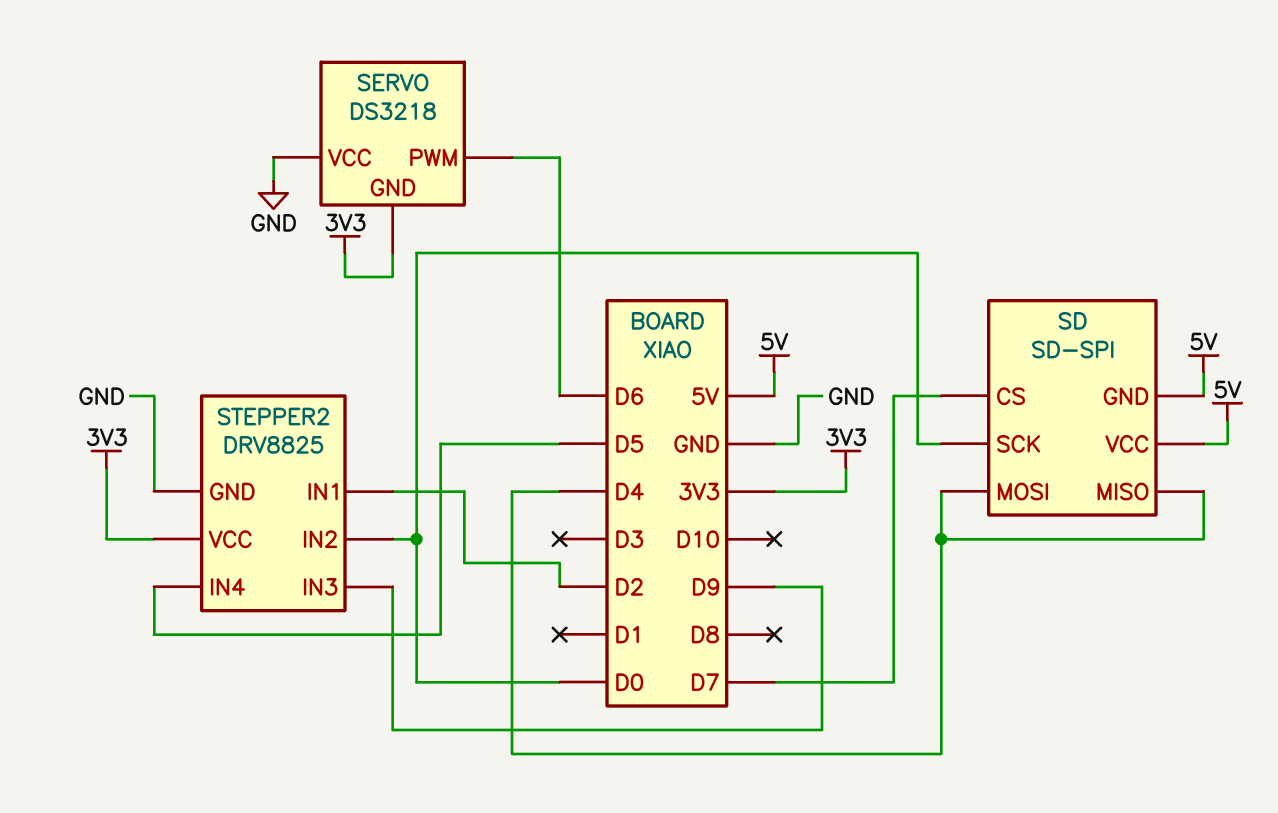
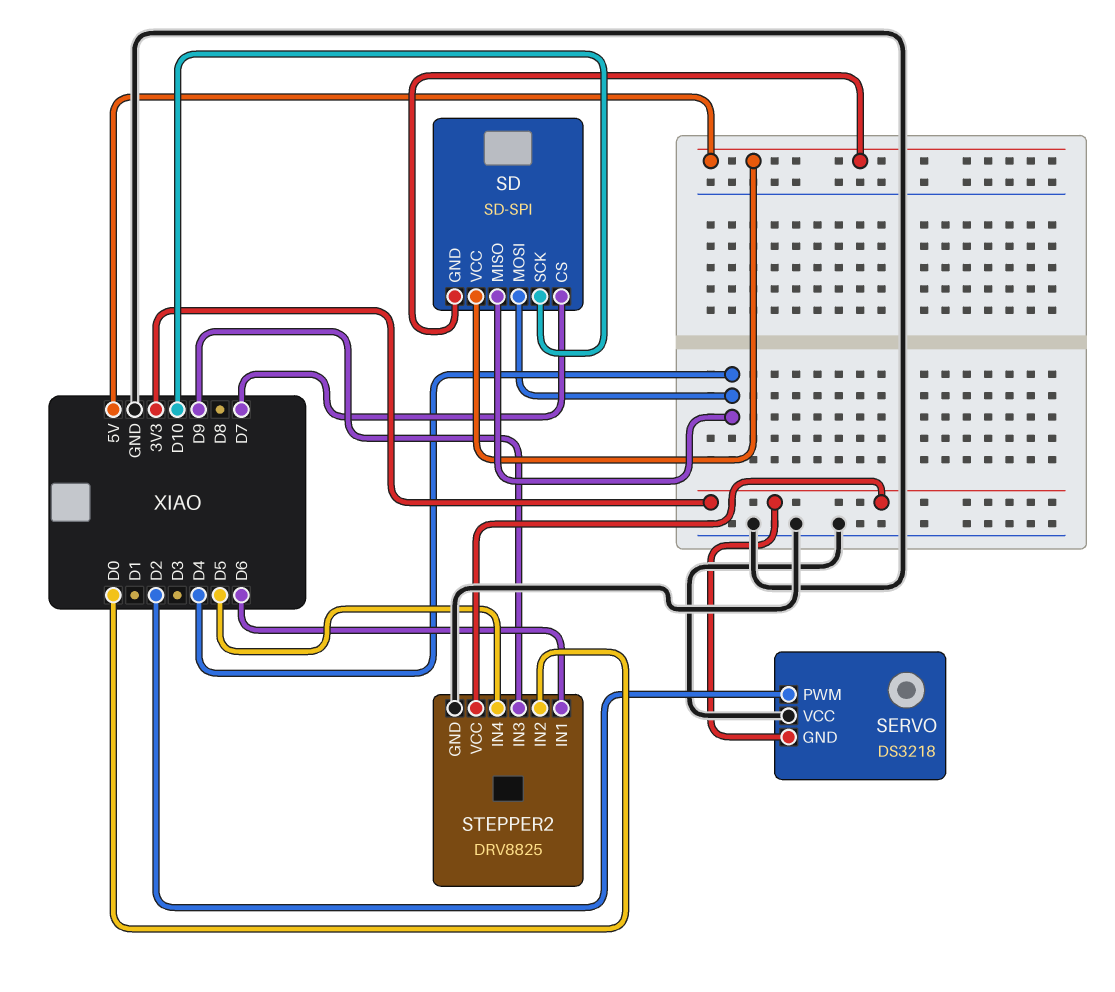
SD pin SCK: D0 -> D10
SERVO pin PWM: D6 -> D2
STEPPER2 pin IN1: D2 -> D6

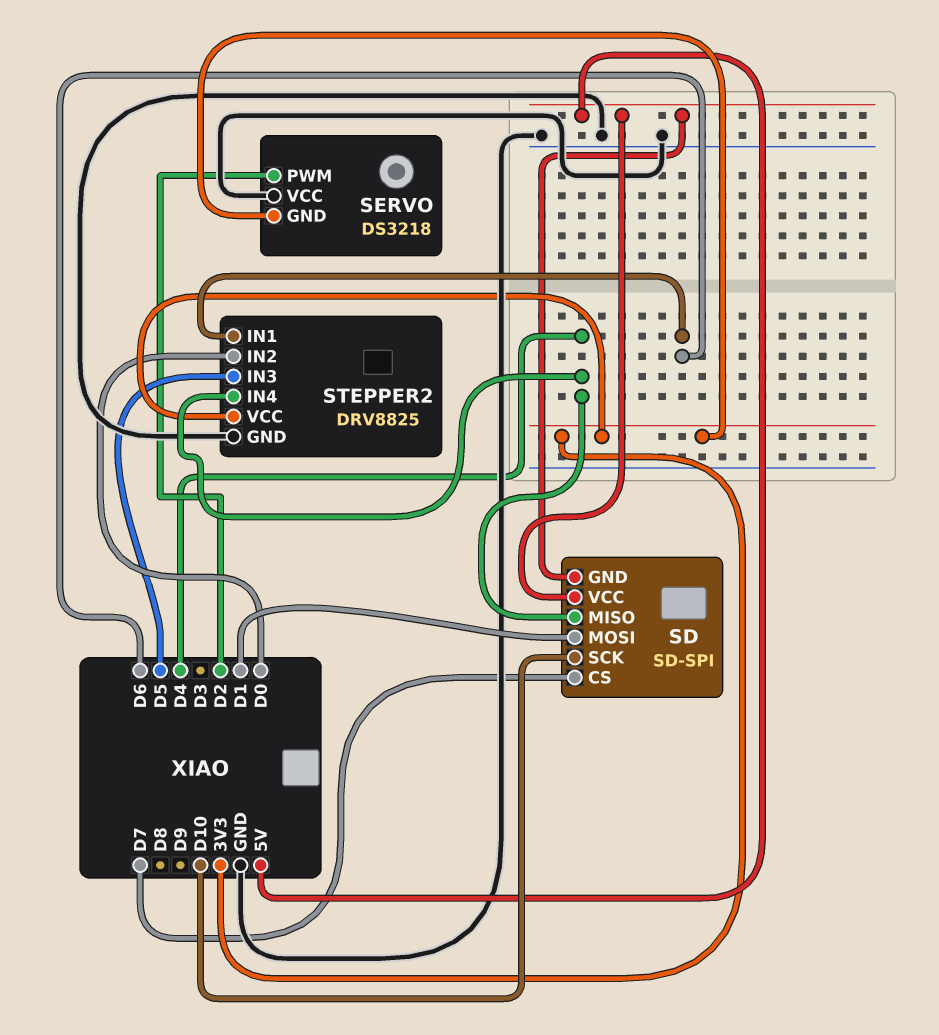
SD pin MOSI: D4 -> D1
STEPPER2 pin IN3: D9 -> D5
STEPPER2 pin IN4: D5 -> D4

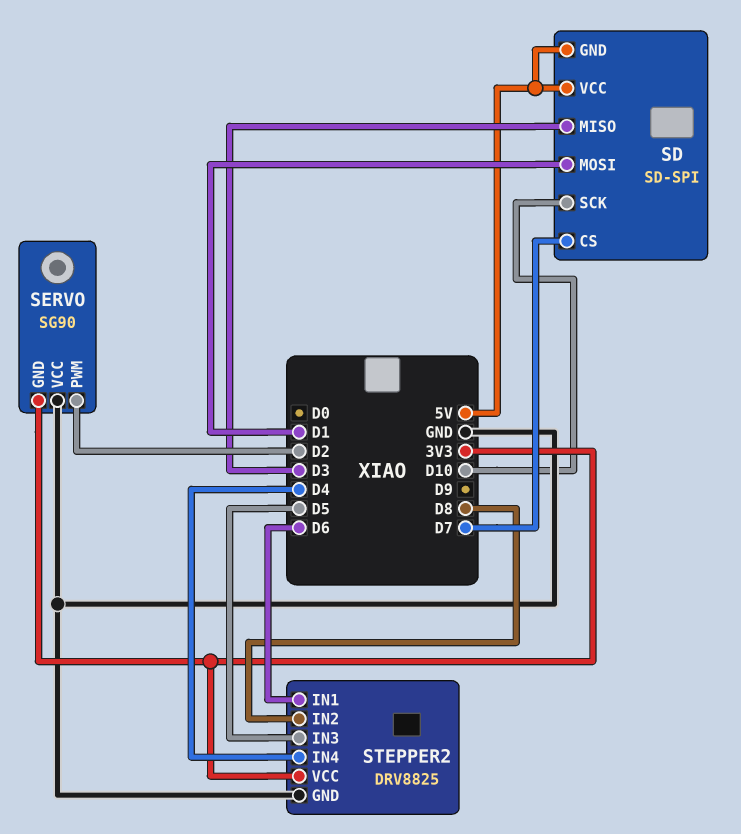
SD pin MISO: D4 -> D3
SERVO: DS3218 -> SG90
STEPPER2 pin IN2: D0 -> D8

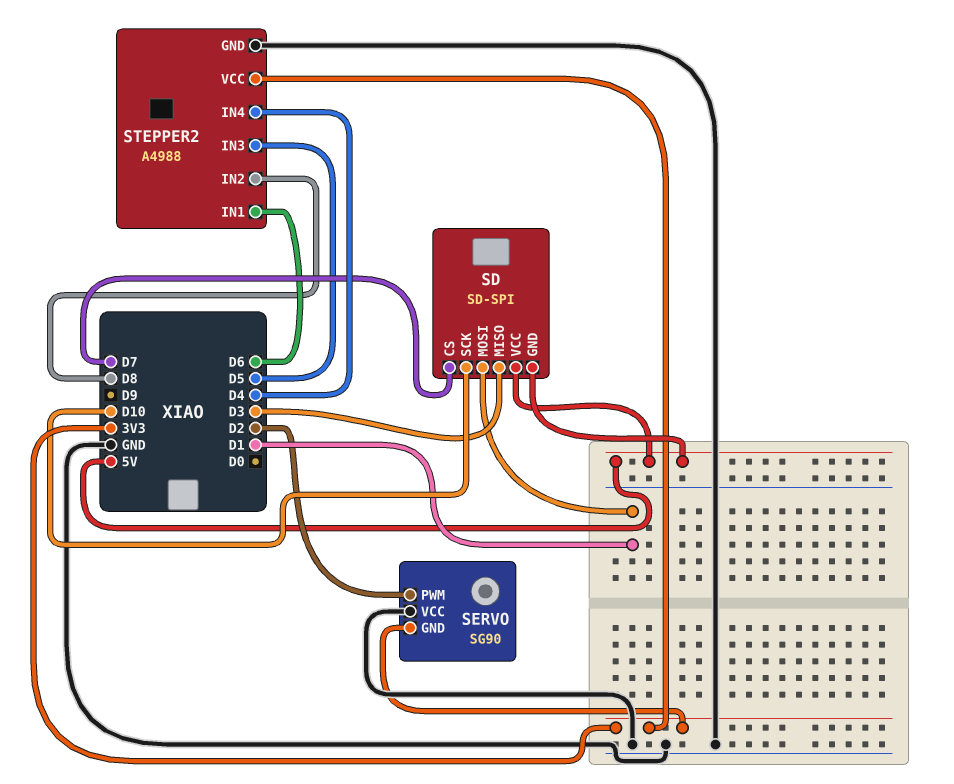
STEPPER2: DRV8825 -> A4988

